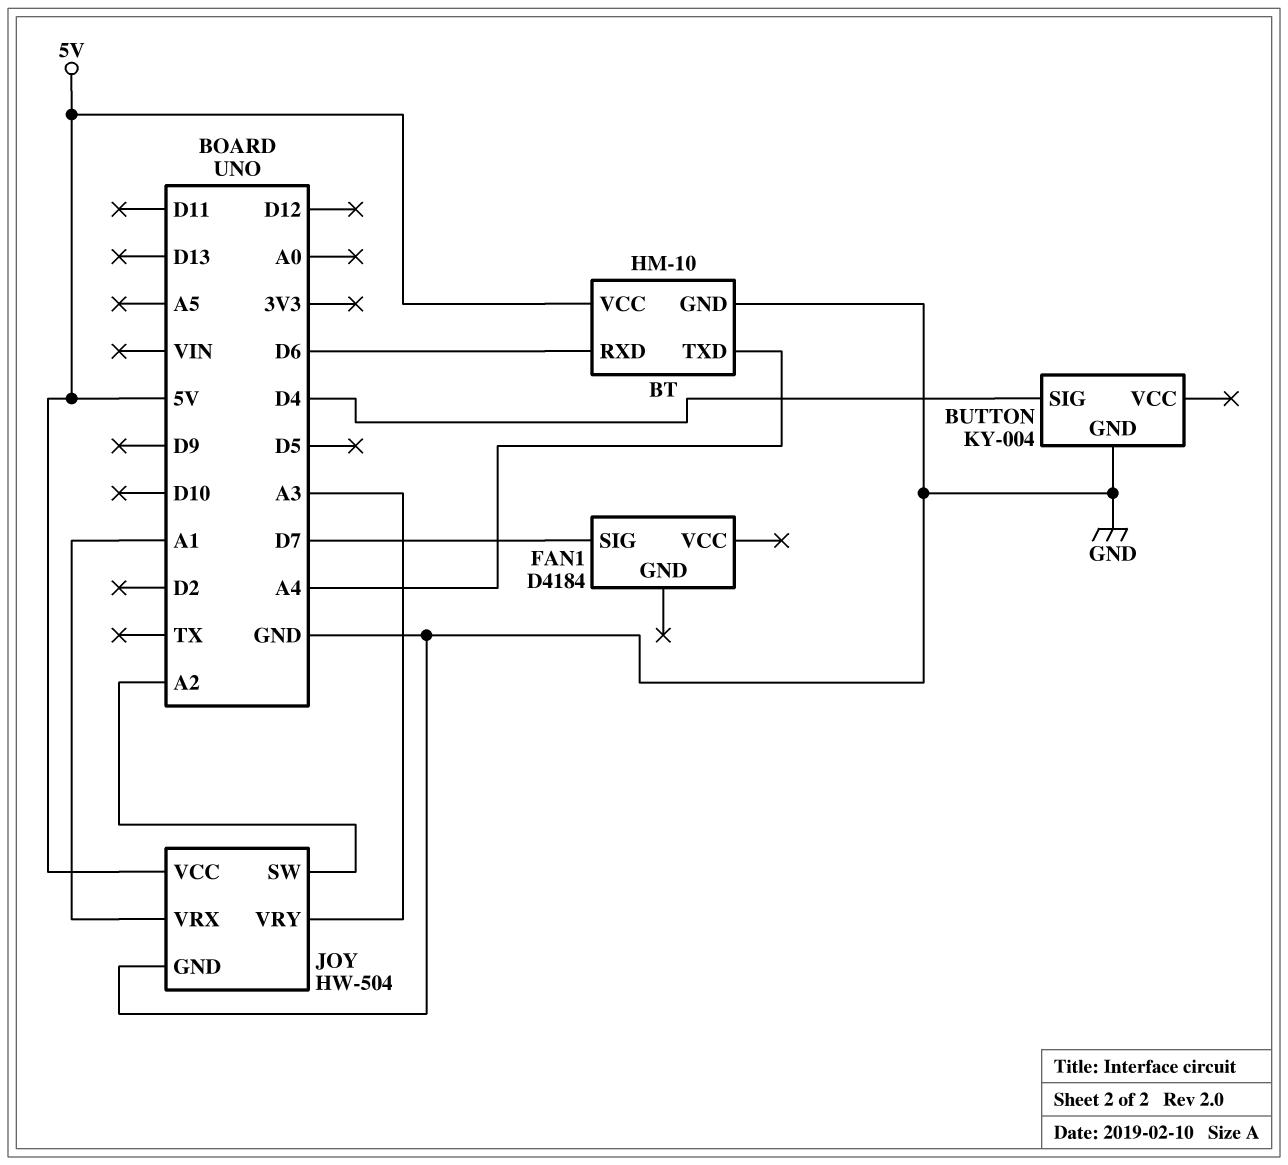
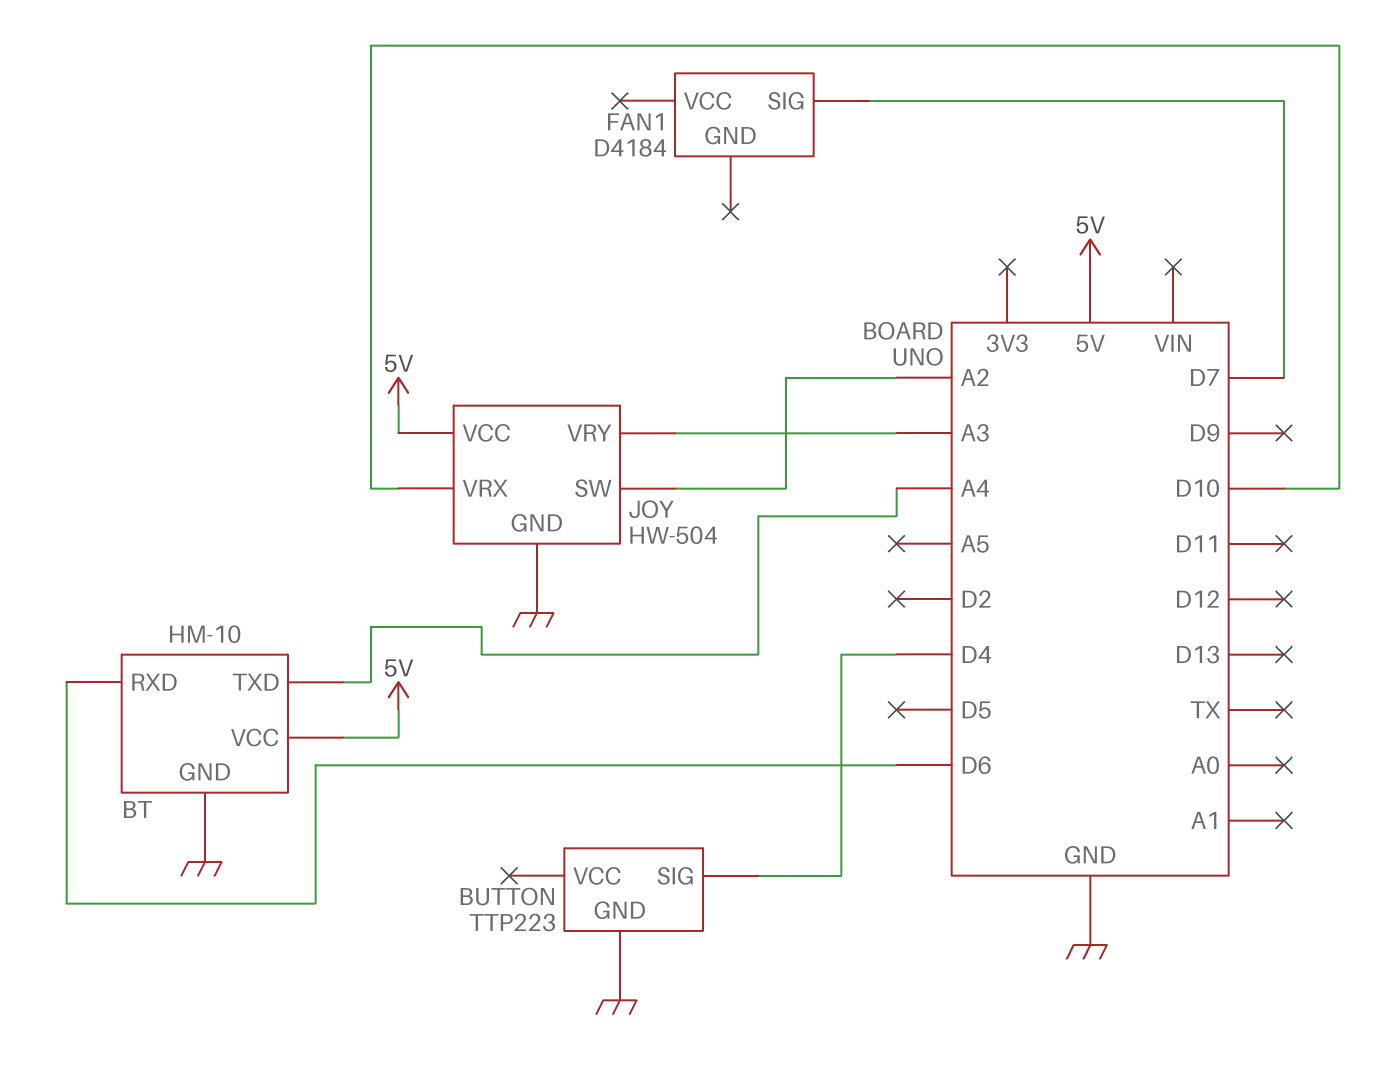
BUTTON: KY-004 -> TTP223
JOY pin VRX: A1 -> D10

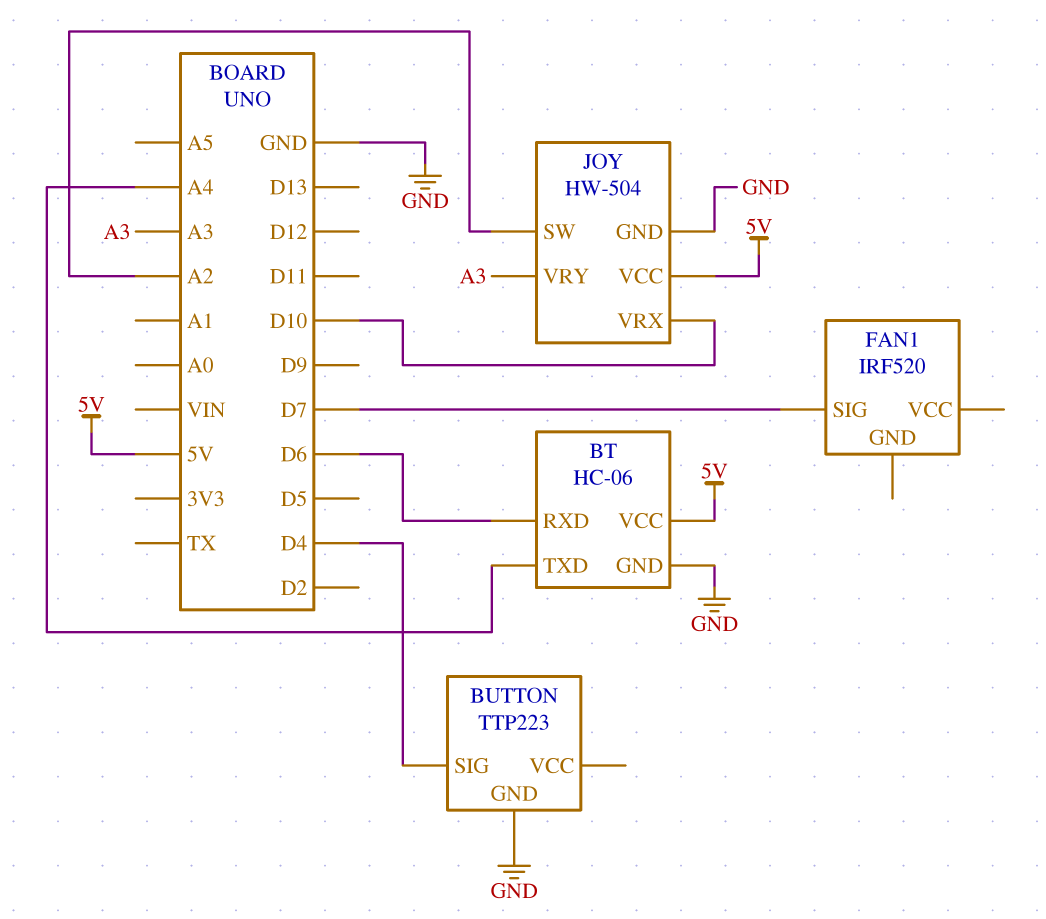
BT: HM-10 -> HC-06
FAN1: D4184 -> IRF520

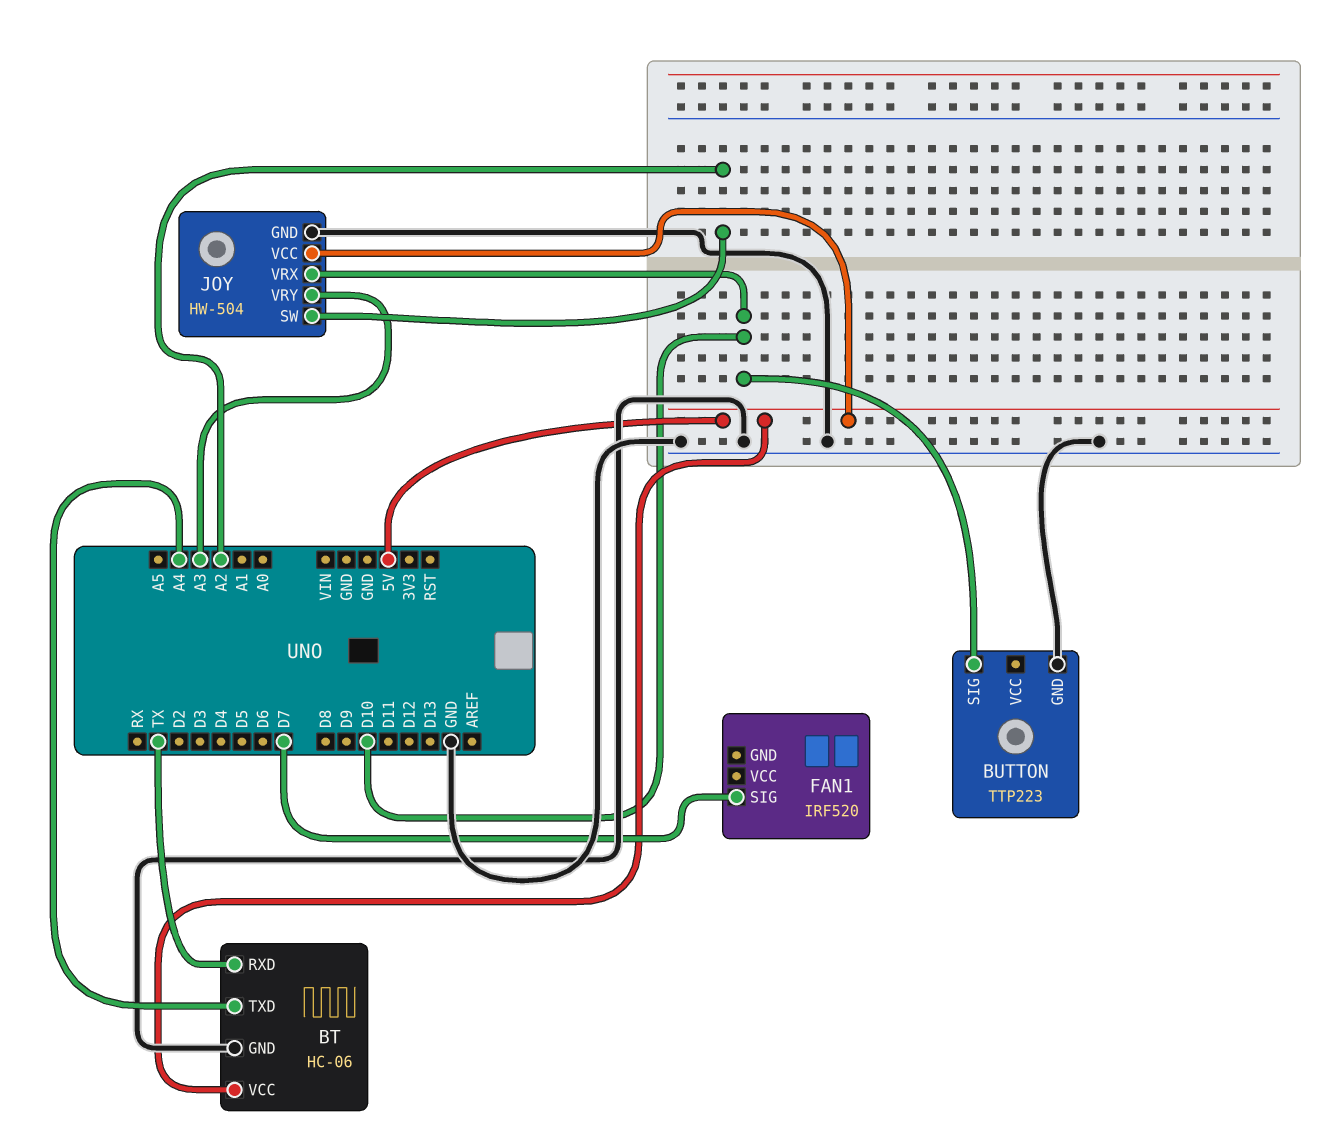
BT pin RXD: D6 -> TX
BUTTON pin SIG: D4 -> D10

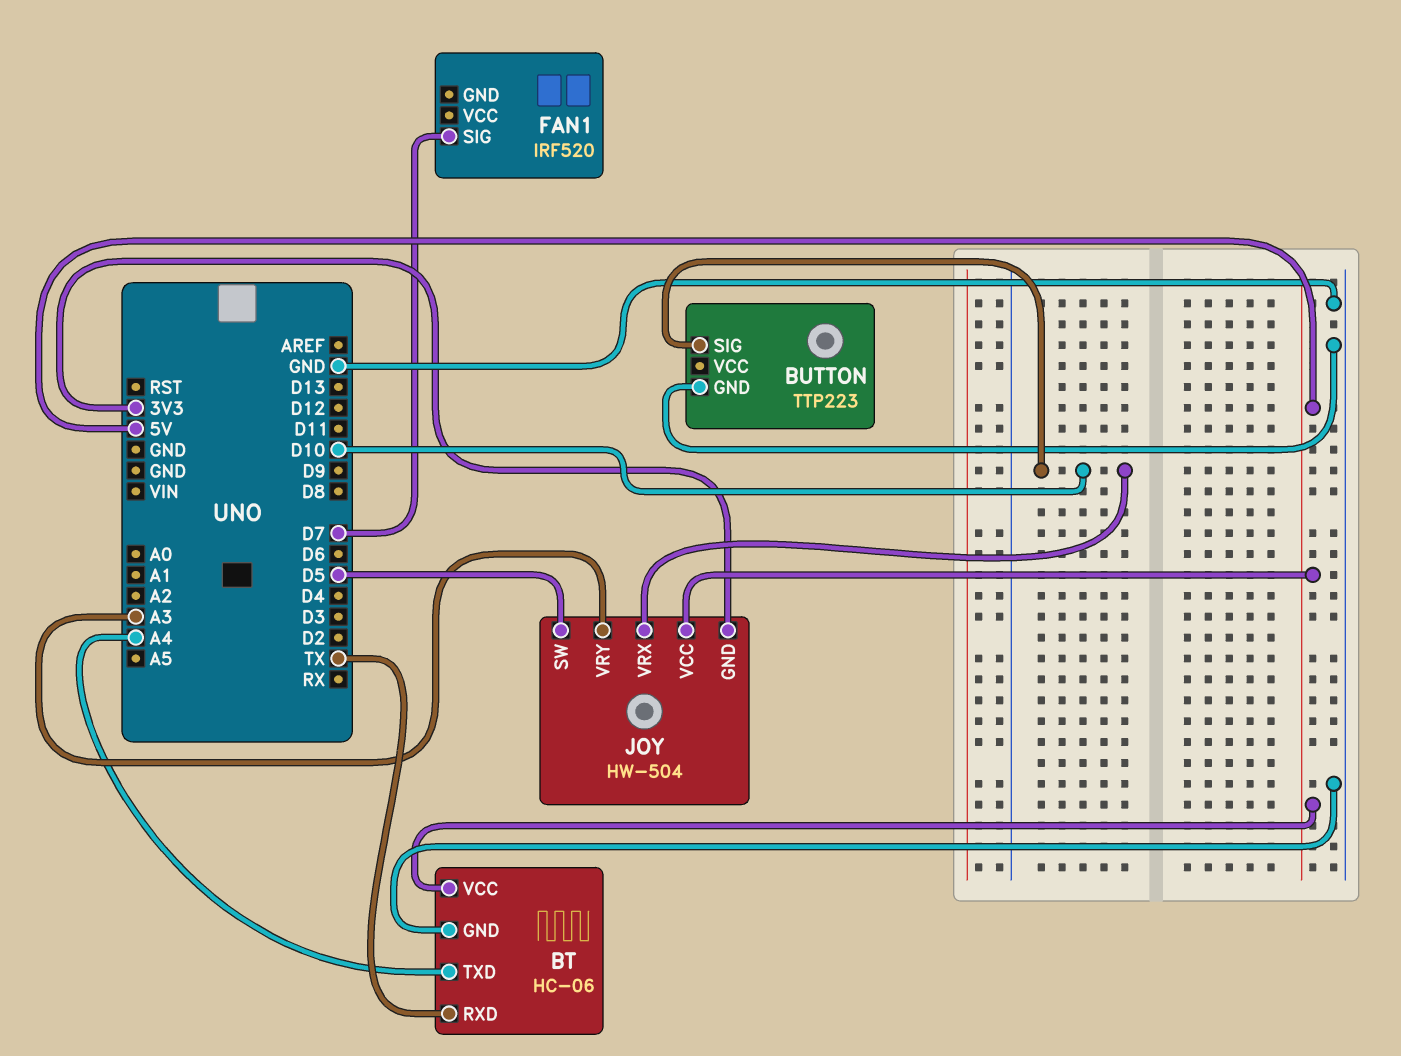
JOY pin GND: GND -> 3V3
JOY pin SW: A2 -> D5

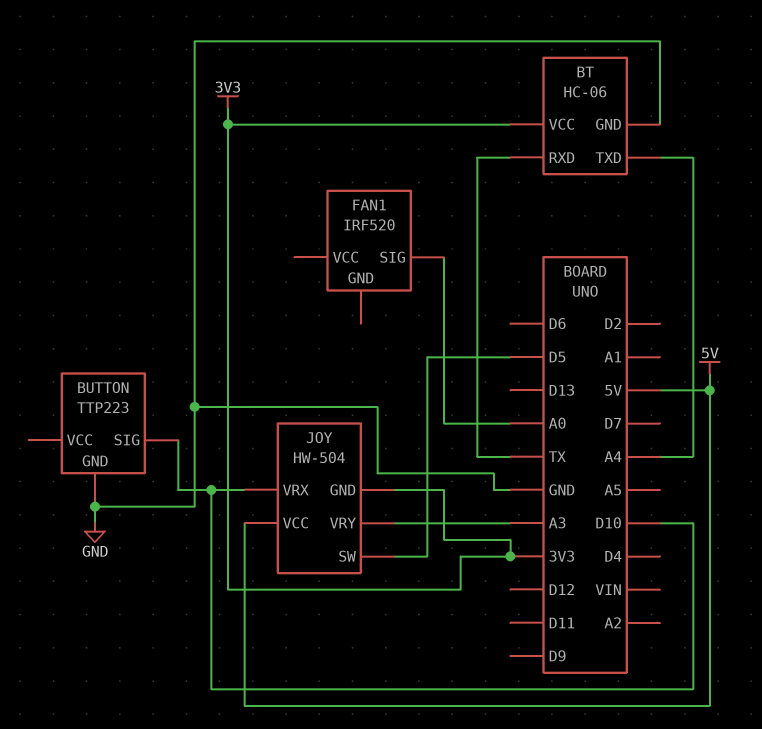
BT pin VCC: 5V -> 3V3
FAN1 pin SIG: D7 -> A0

